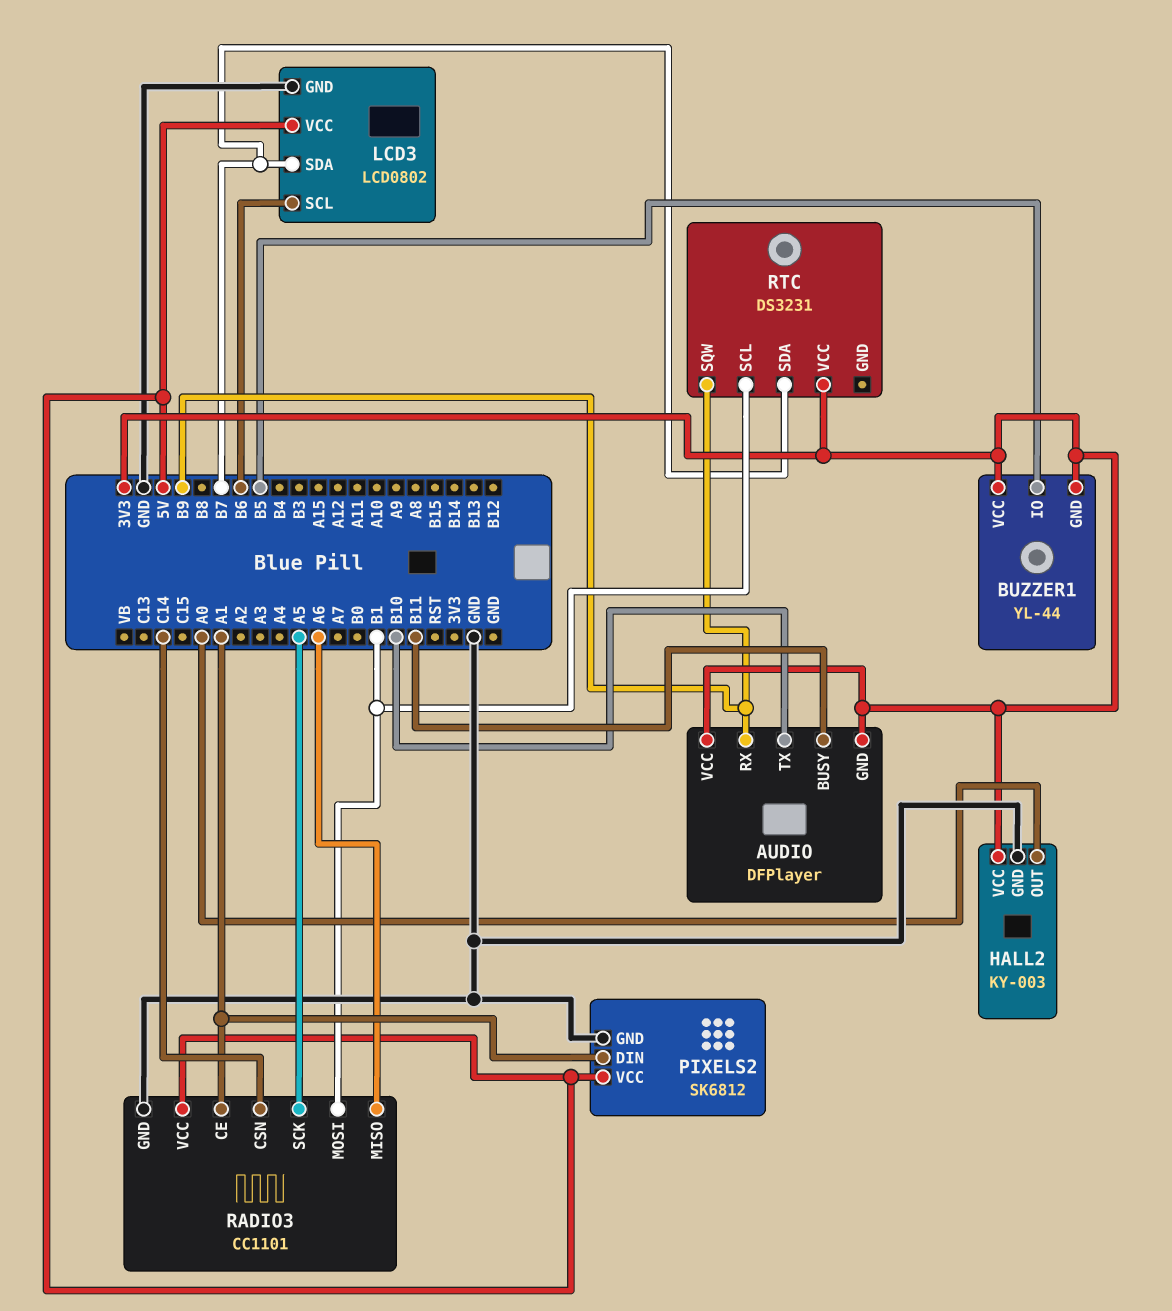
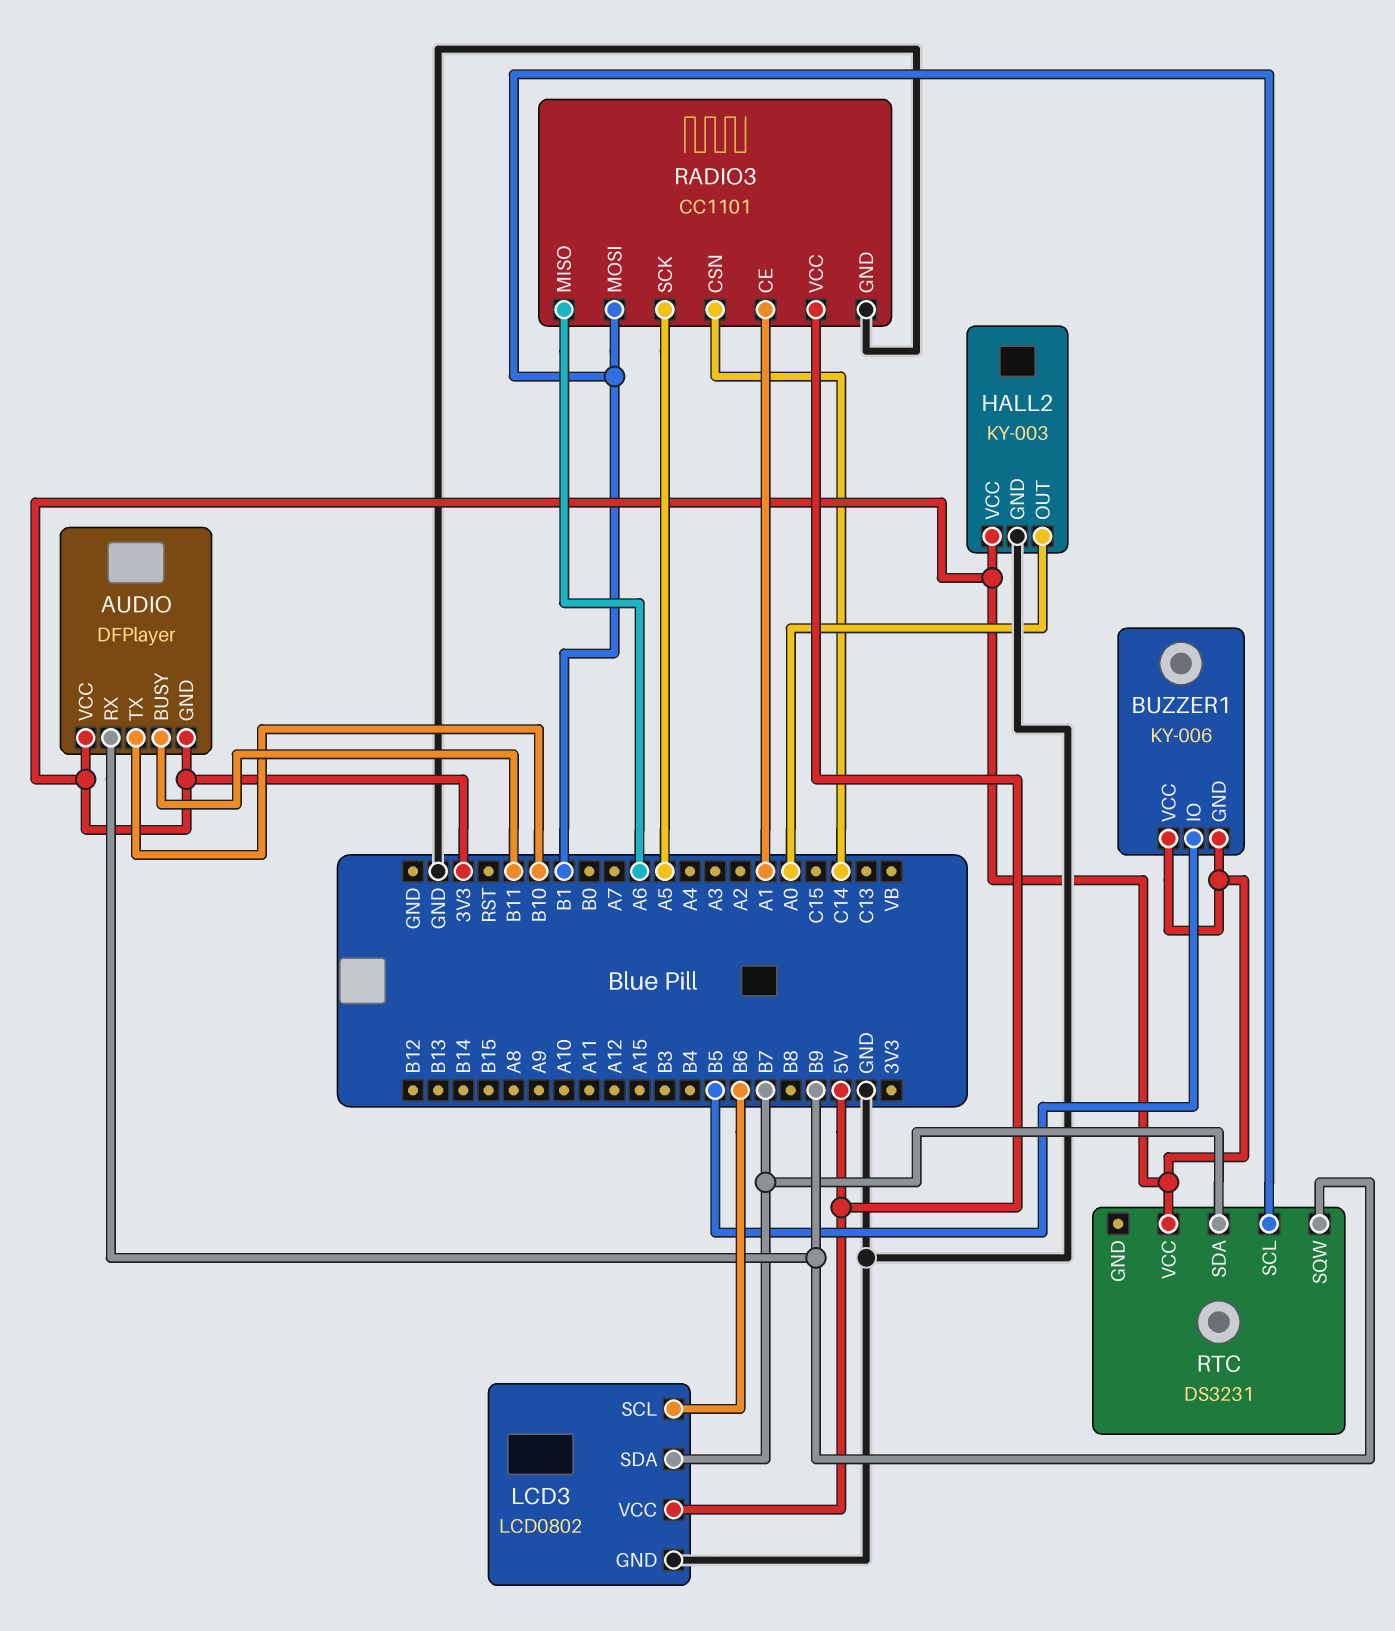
BUZZER1: YL-44 -> KY-006
PIXELS2: SK6812 -> none
PIXELS2 pin DIN: A1 -> none
PIXELS2 pin GND: GND -> none
PIXELS2 pin VCC: 5V -> none

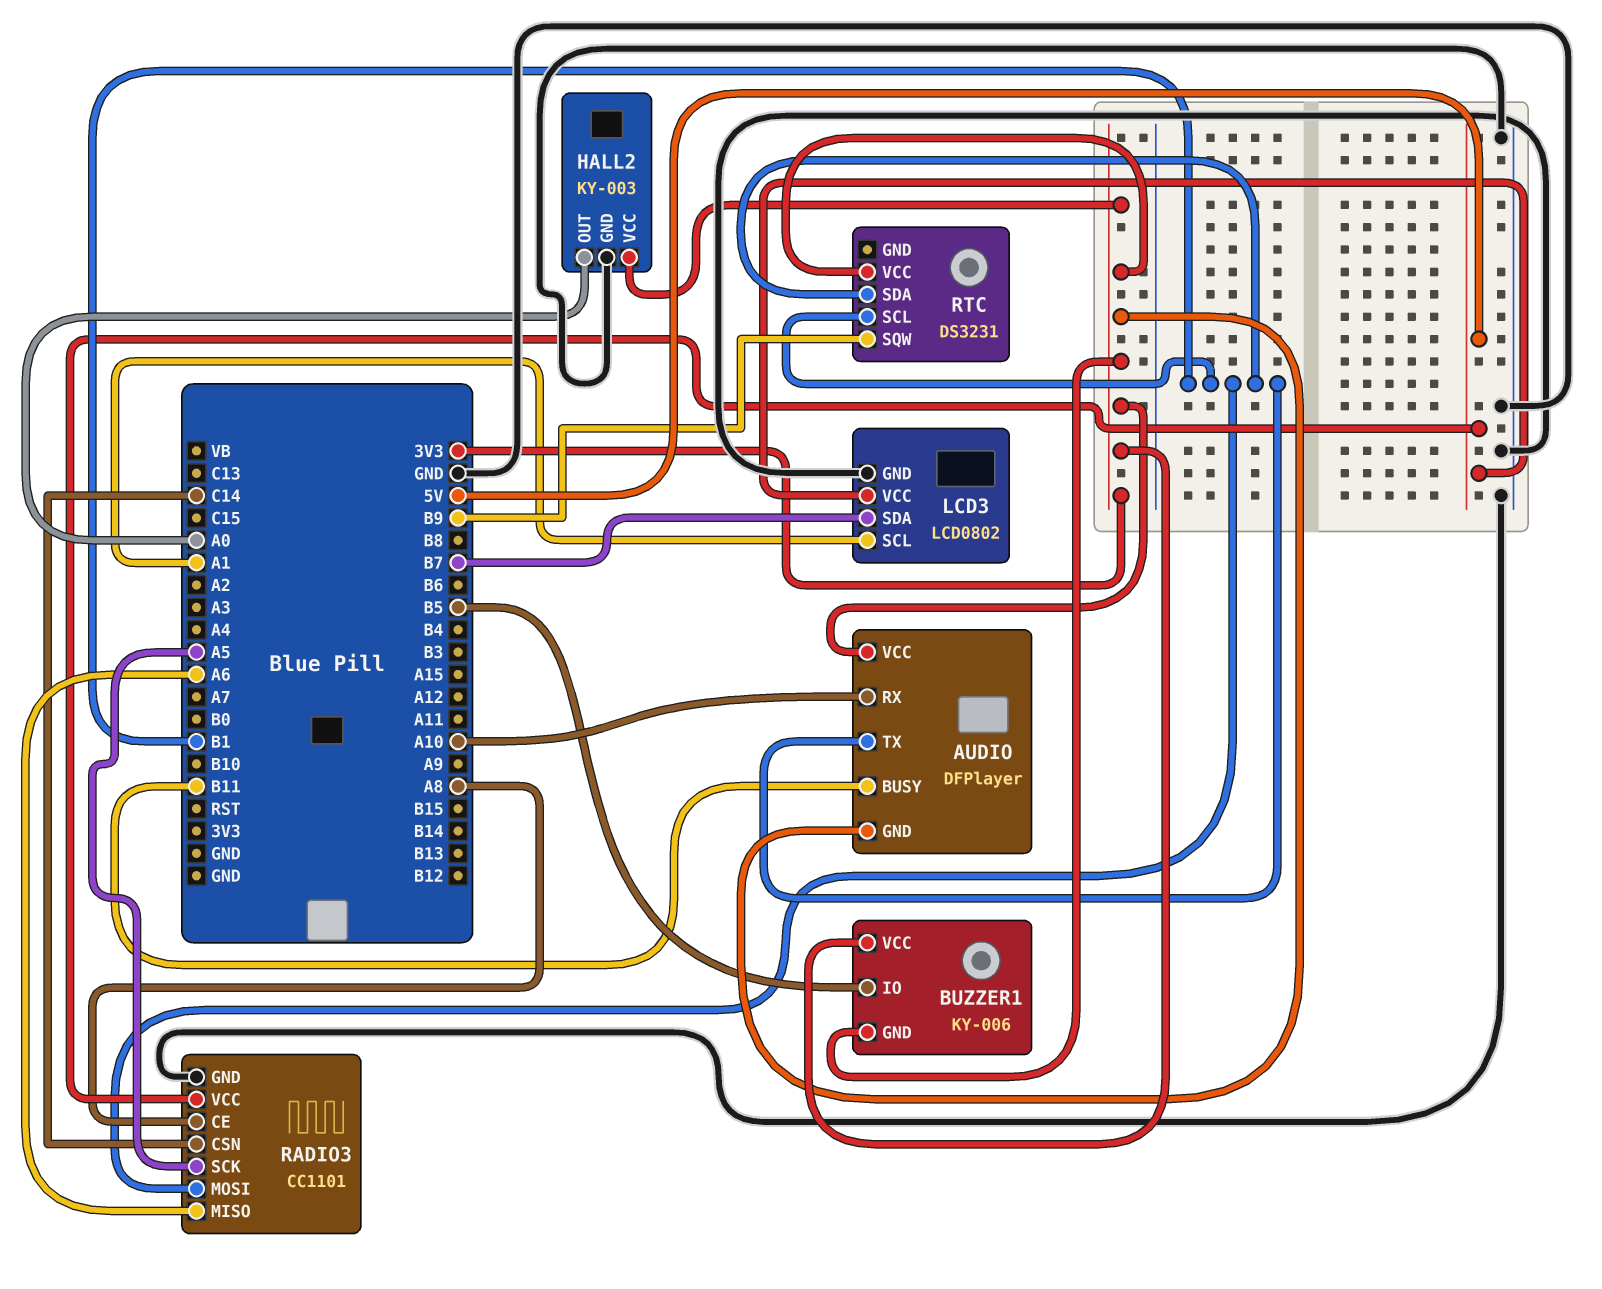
AUDIO pin RX: B9 -> A10
AUDIO pin TX: B10 -> B1
LCD3 pin SCL: B6 -> A1
RADIO3 pin CE: A1 -> A8
RTC pin SDA: B7 -> B1

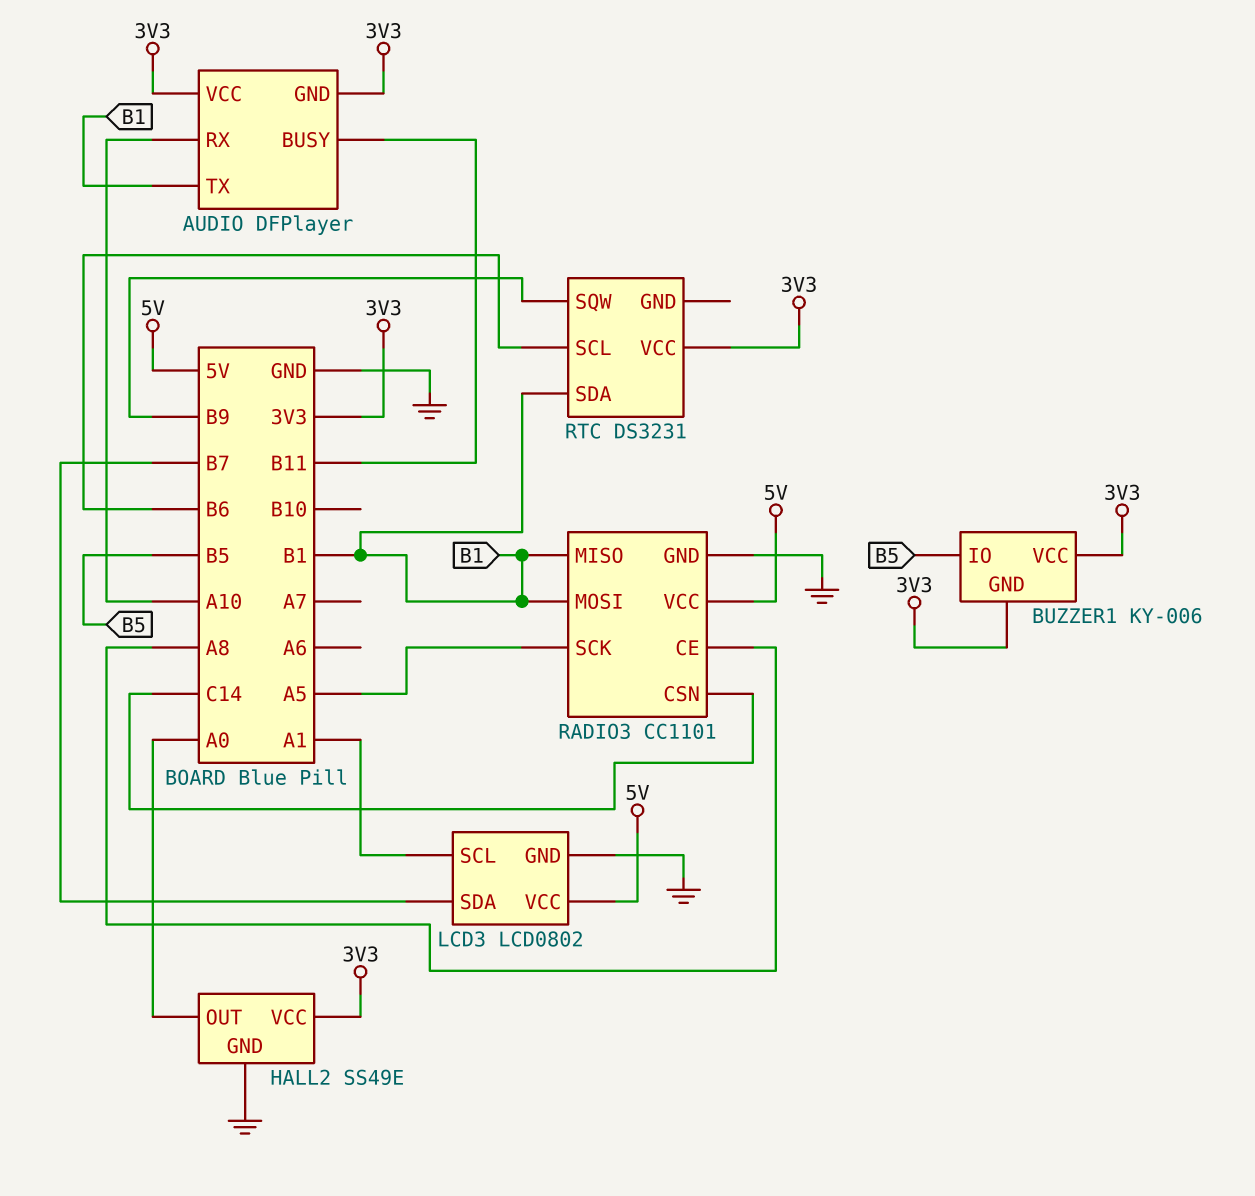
HALL2: KY-003 -> SS49E
RADIO3 pin MISO: A6 -> B1
RTC pin SCL: B1 -> B6

